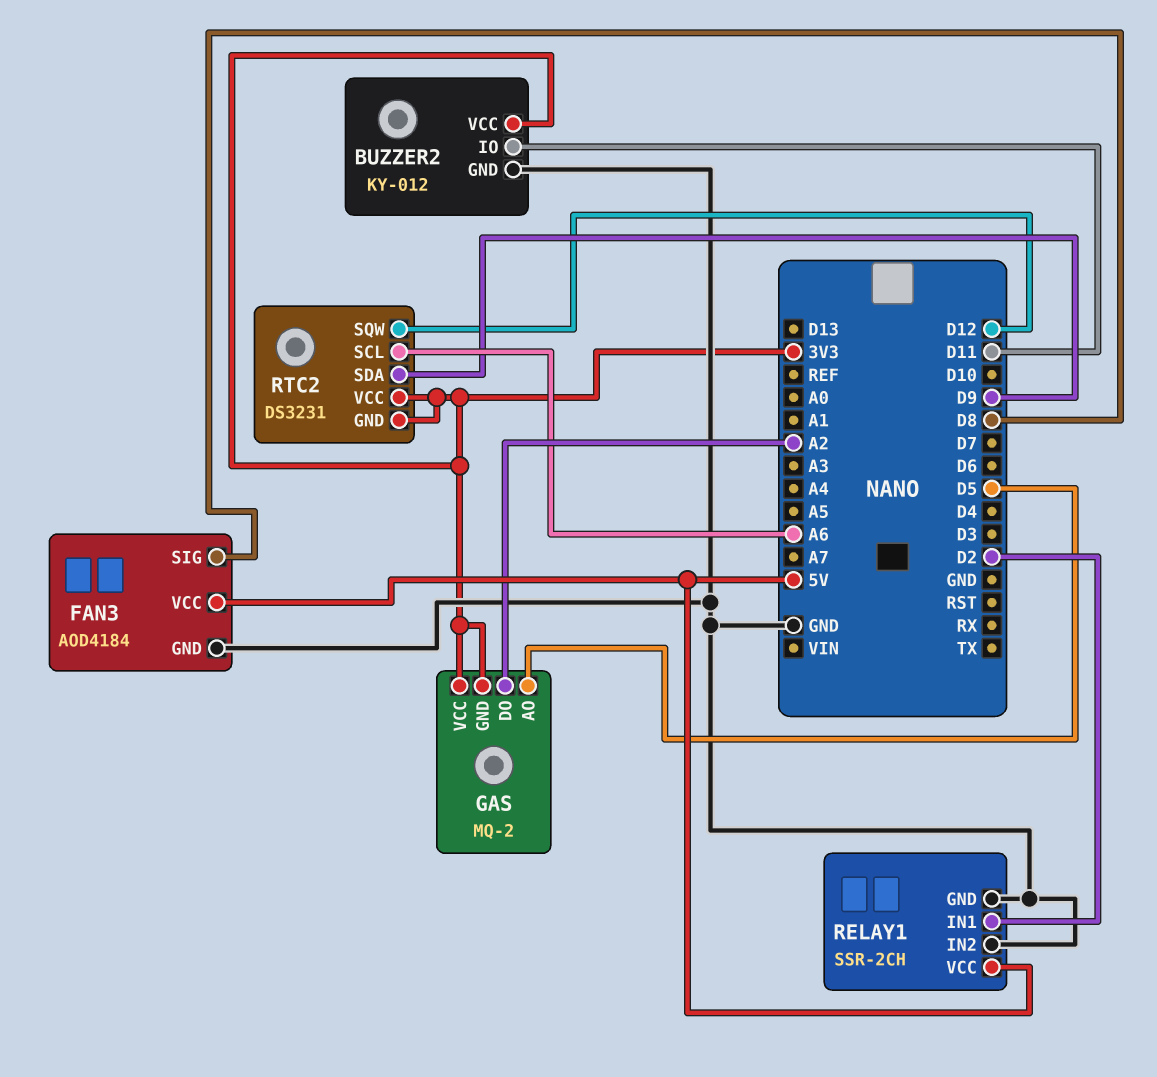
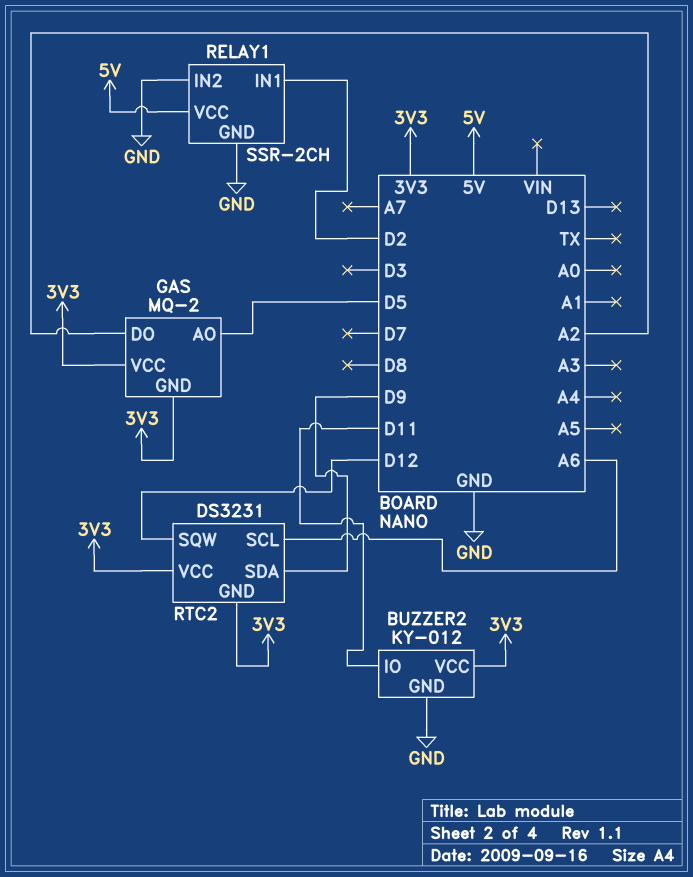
FAN3: AOD4184 -> none
FAN3 pin GND: GND -> none
FAN3 pin SIG: D8 -> none
FAN3 pin VCC: 5V -> none

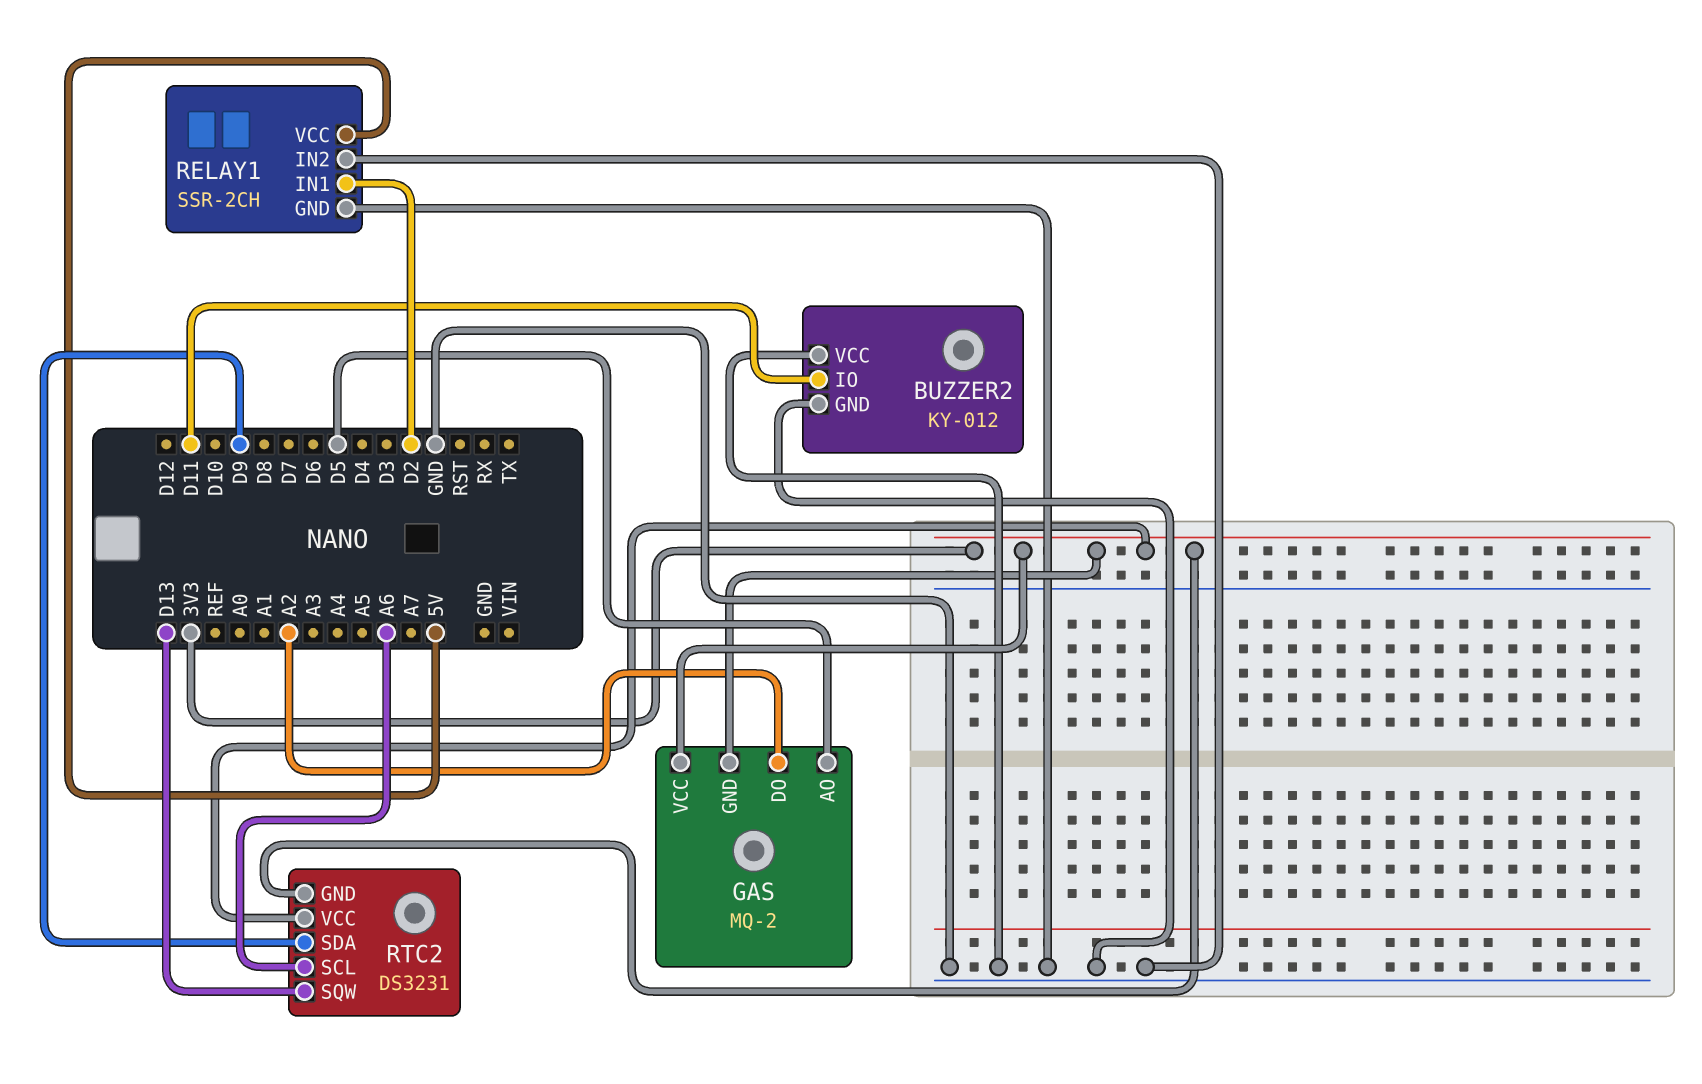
BUZZER2 pin VCC: 3V3 -> GND
RTC2 pin SQW: D12 -> D13

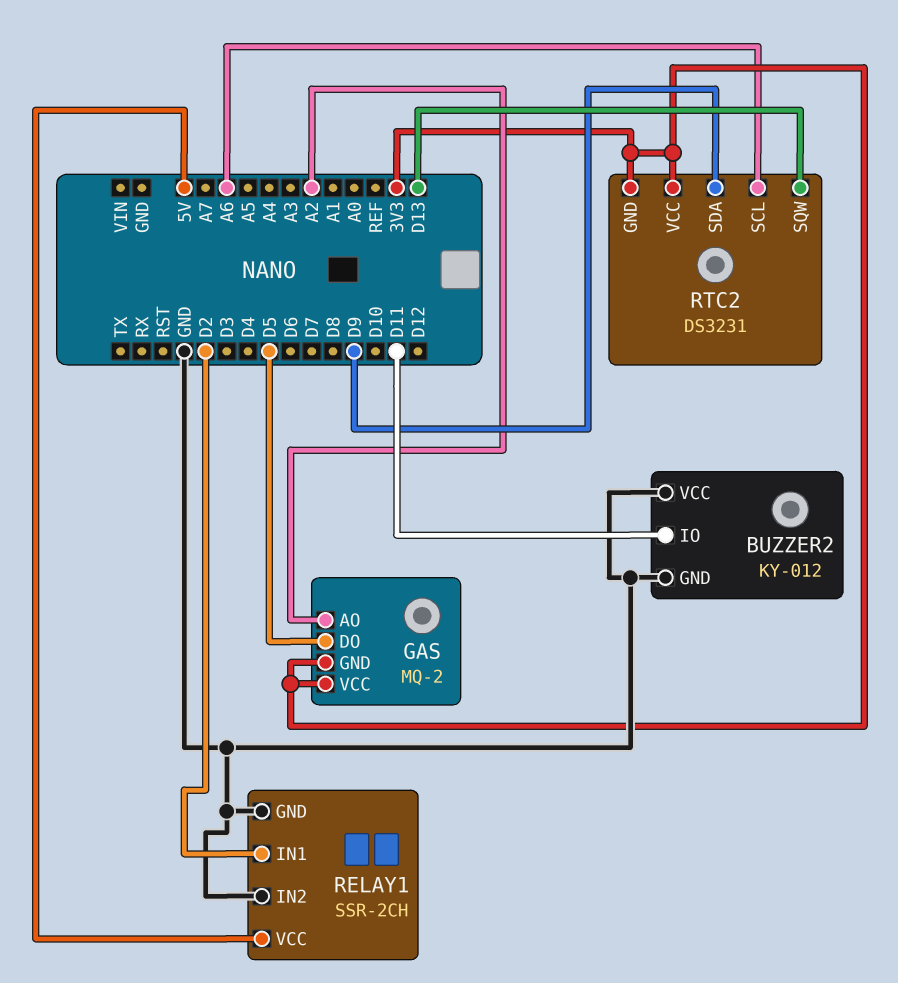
GAS pin AO: D5 -> A2
GAS pin DO: A2 -> D5

